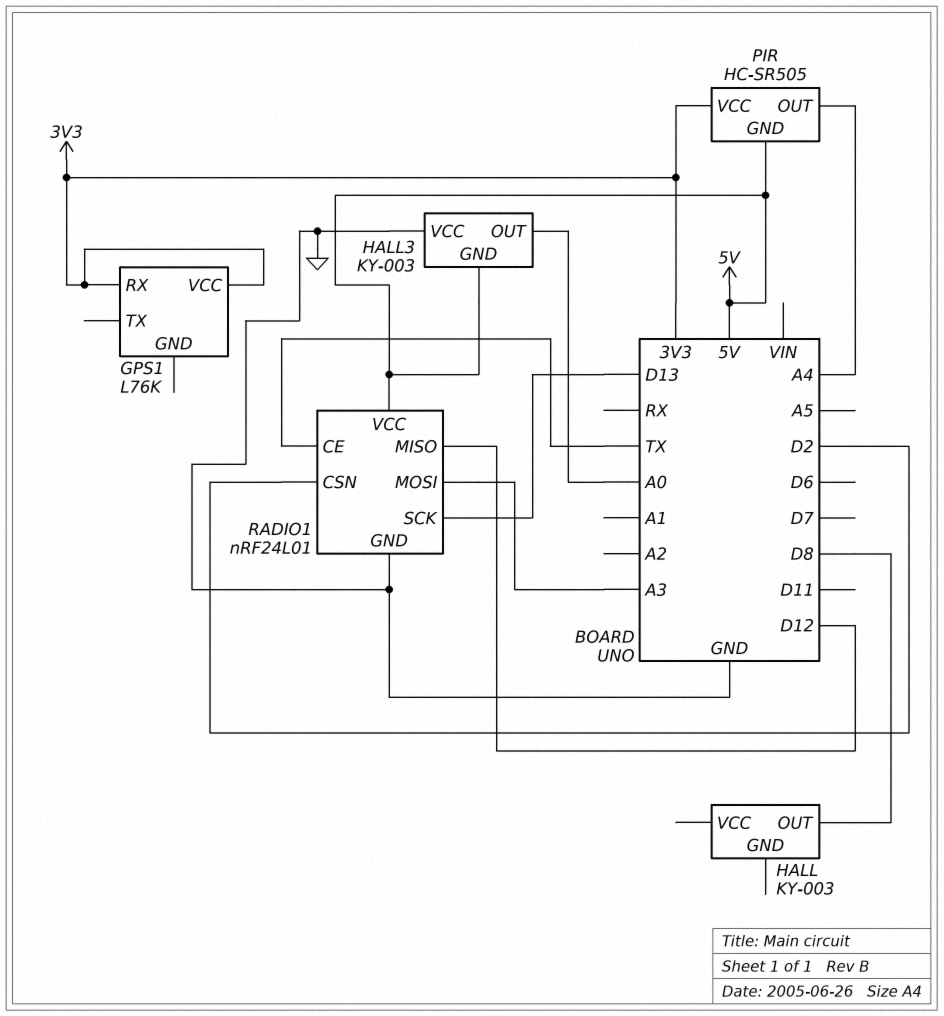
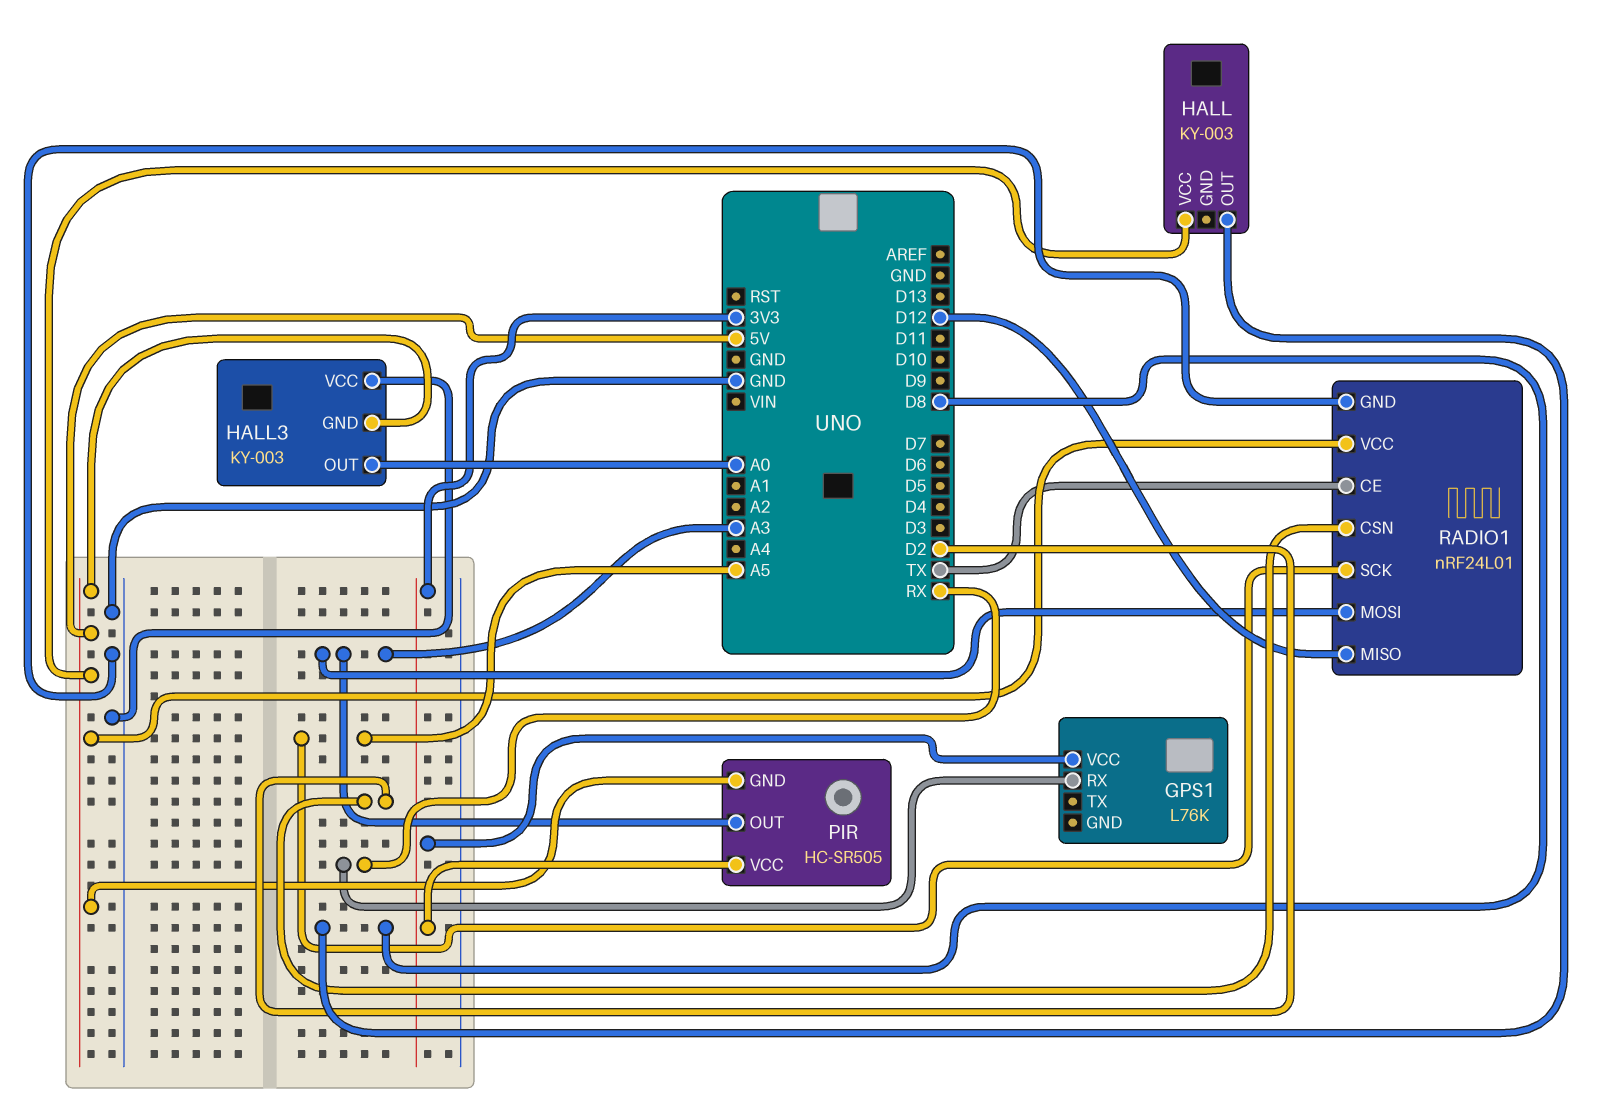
GPS1 pin RX: 3V3 -> RX
HALL pin VCC: none -> 5V
PIR pin OUT: A4 -> A3
RADIO1 pin SCK: D13 -> A5

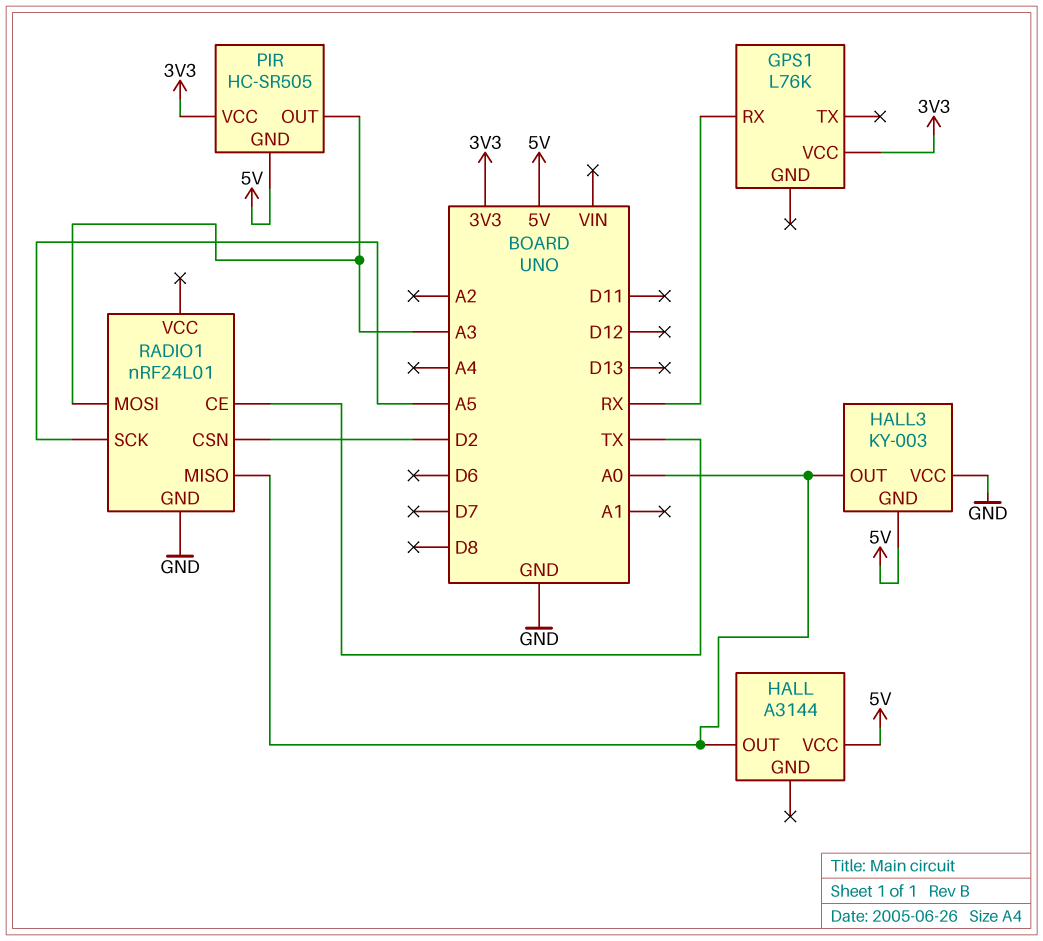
HALL: KY-003 -> A3144
HALL pin OUT: D8 -> A0
RADIO1 pin MISO: D12 -> A0
RADIO1 pin VCC: 5V -> none

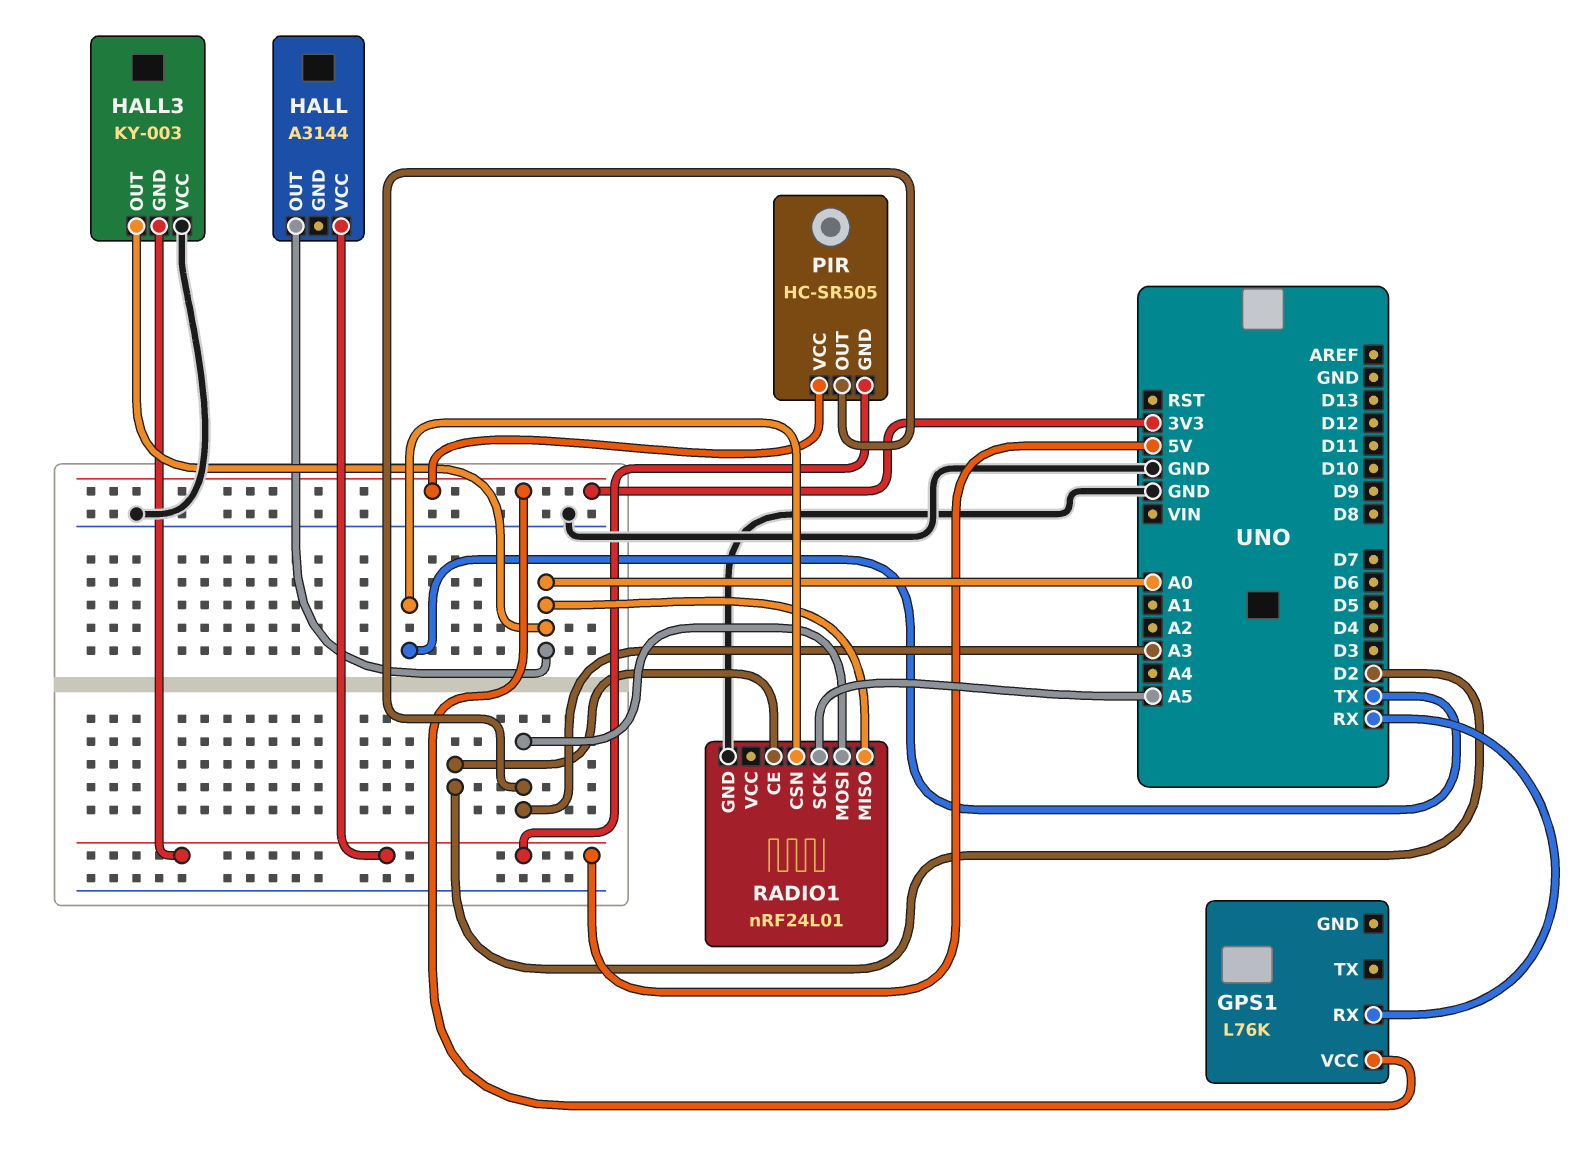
RADIO1 pin CE: TX -> D2
RADIO1 pin CSN: D2 -> TX

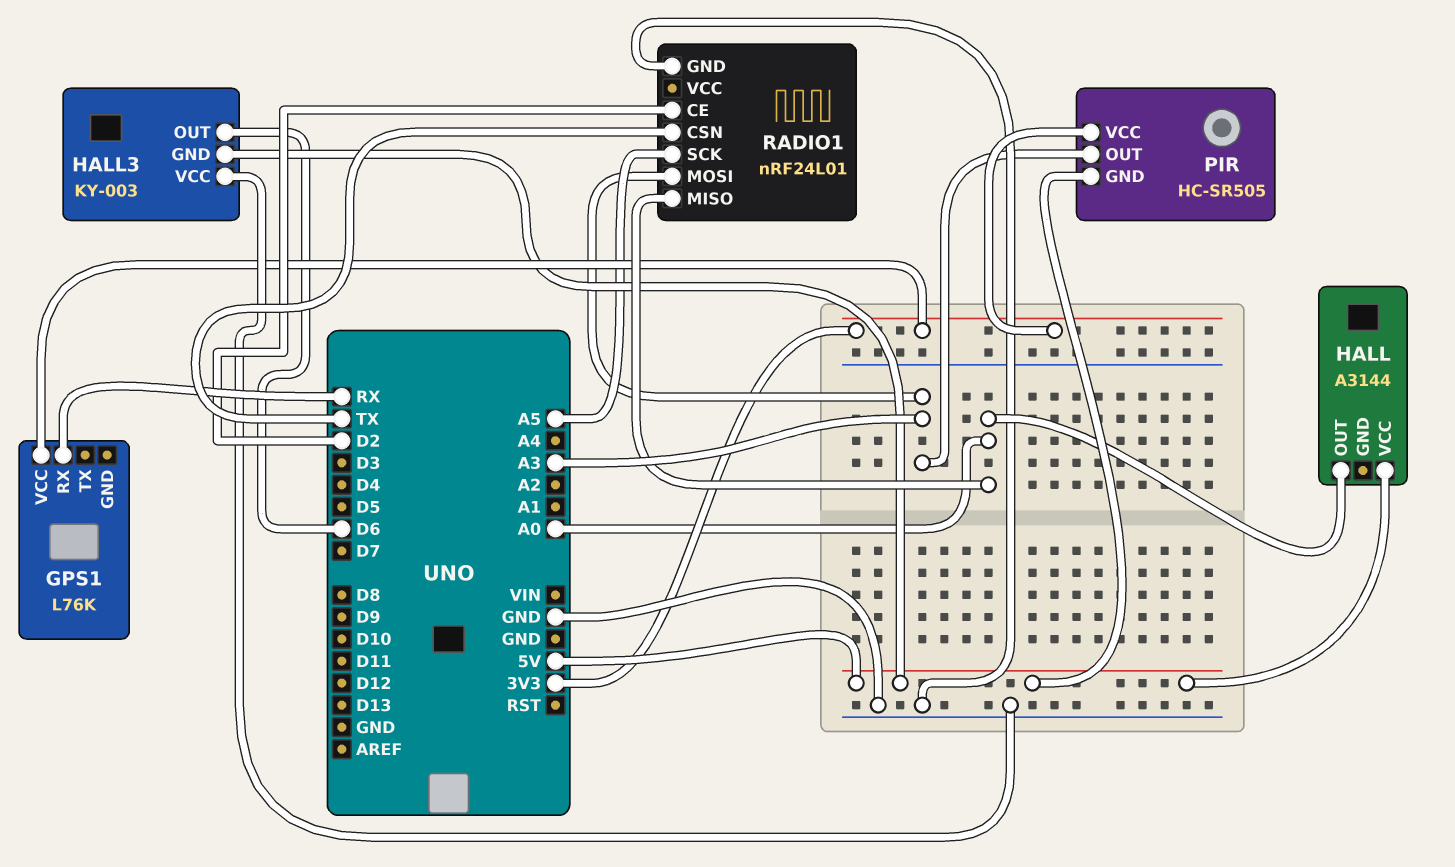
HALL3 pin OUT: A0 -> D6

